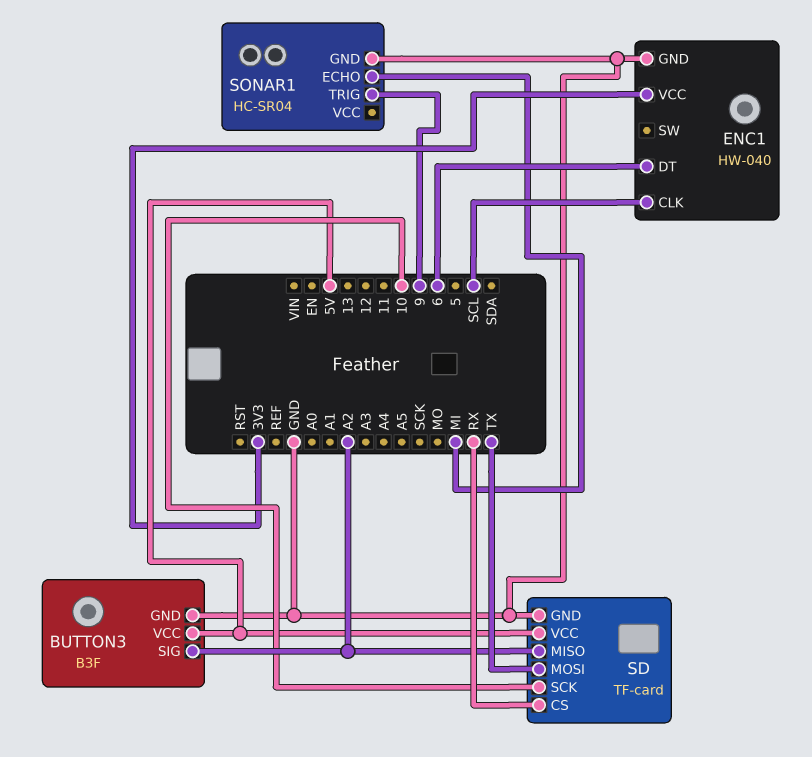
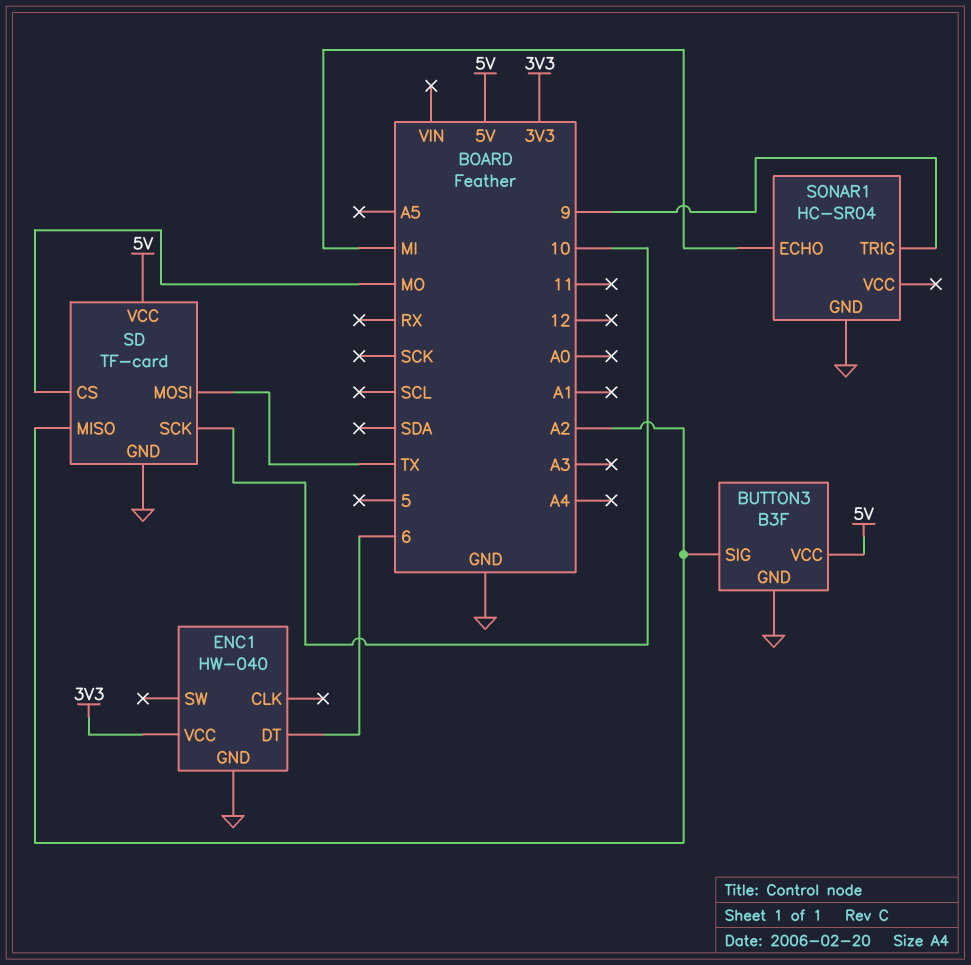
ENC1 pin CLK: SCL -> none
SD pin CS: RX -> MO

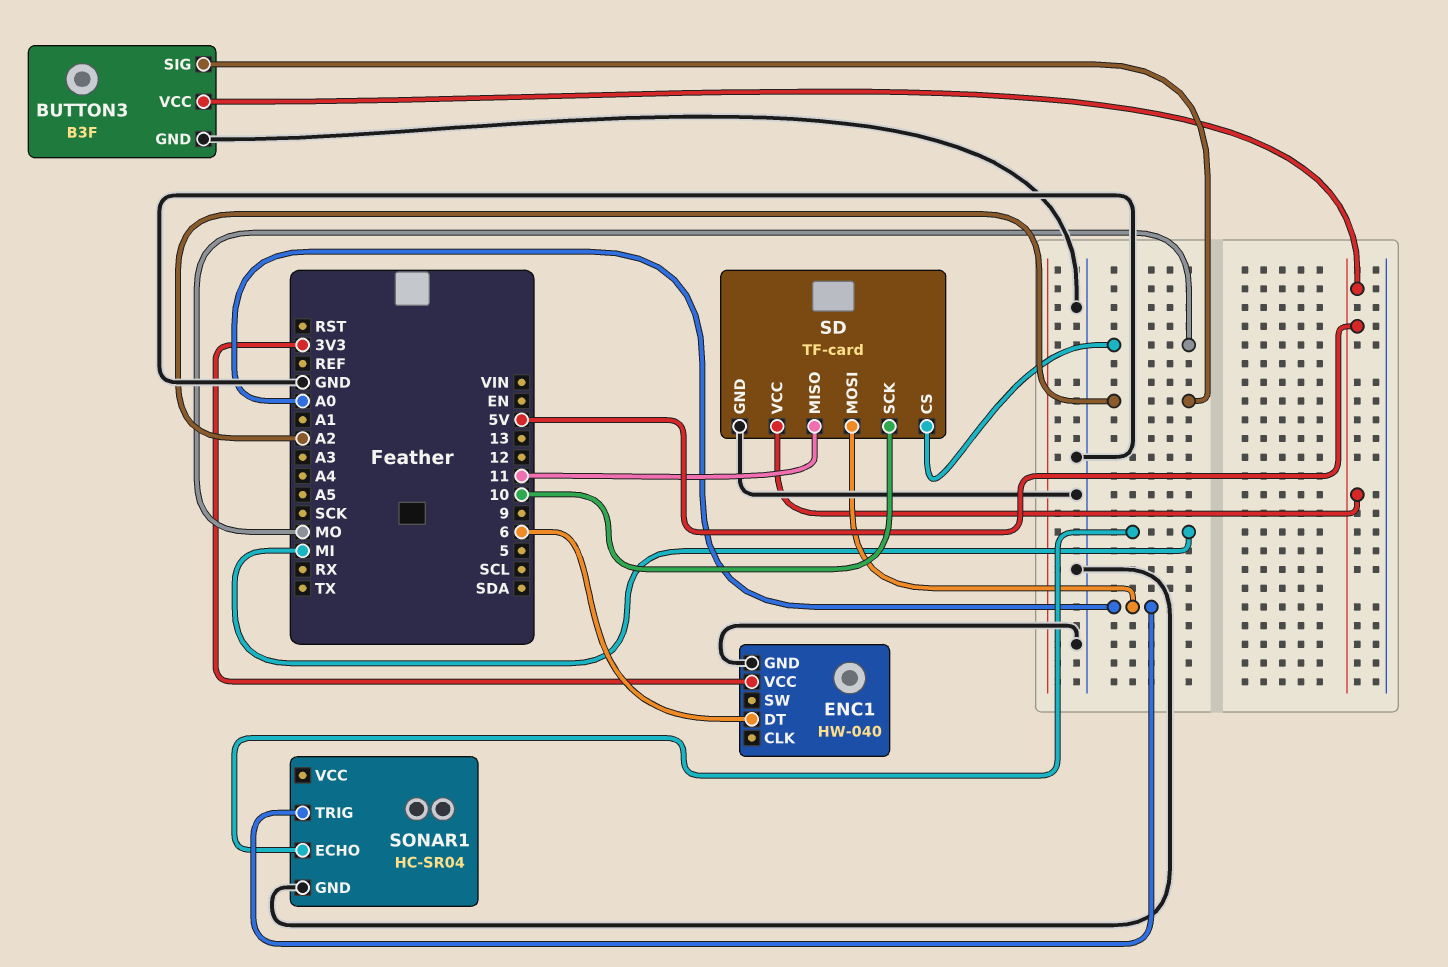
SD pin MISO: A2 -> 11
SD pin MOSI: TX -> A0
SONAR1 pin TRIG: 9 -> A0

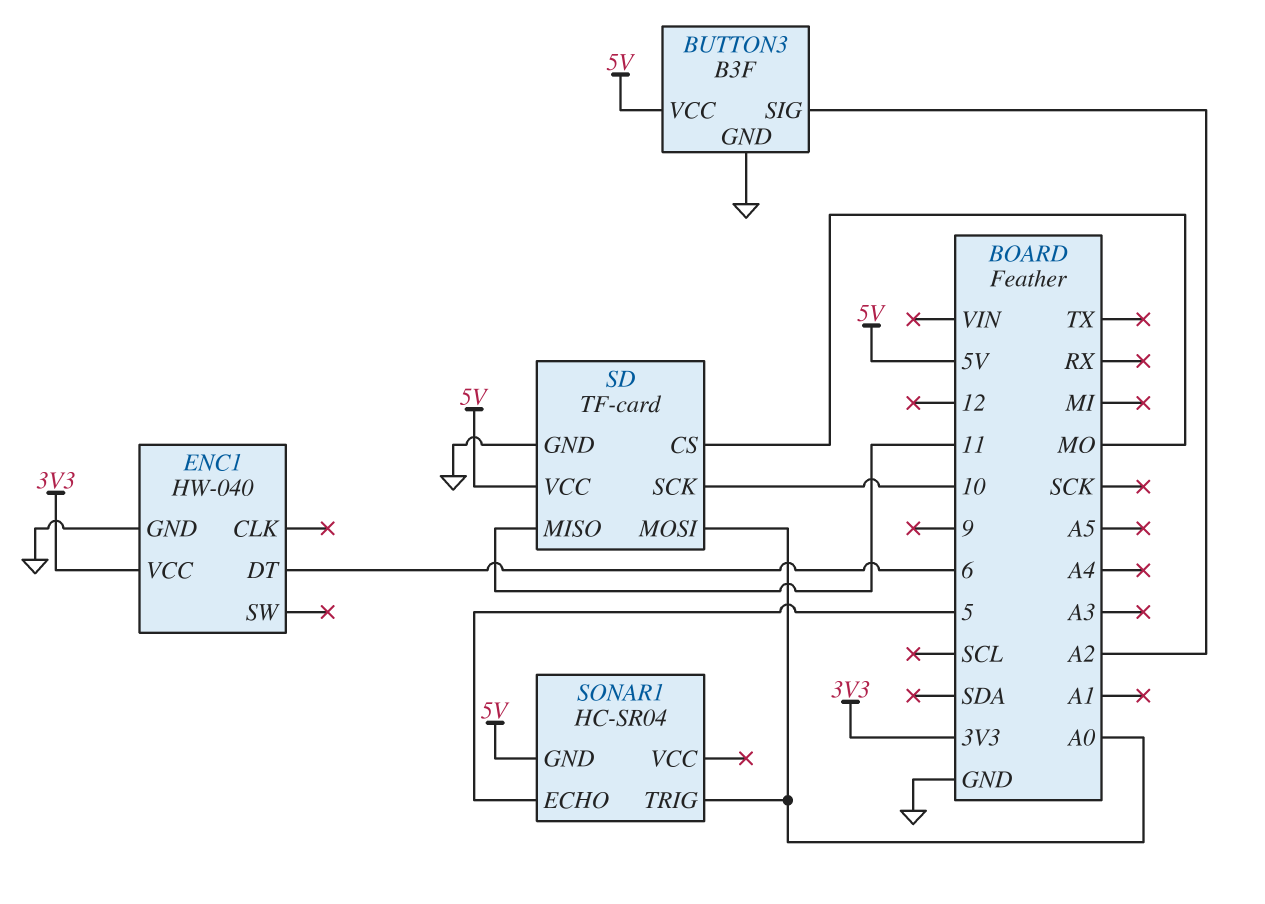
SONAR1 pin ECHO: MI -> 5
SONAR1 pin GND: GND -> 5V

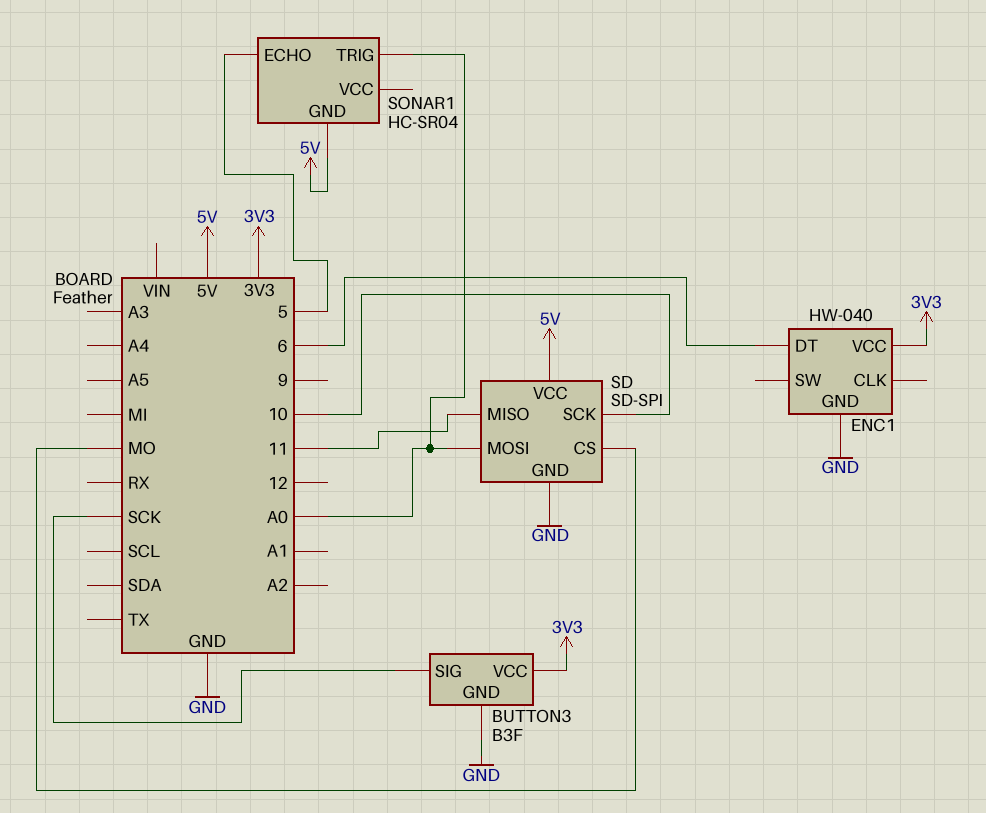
BUTTON3 pin SIG: A2 -> SCK
BUTTON3 pin VCC: 5V -> 3V3
SD: TF-card -> SD-SPI

